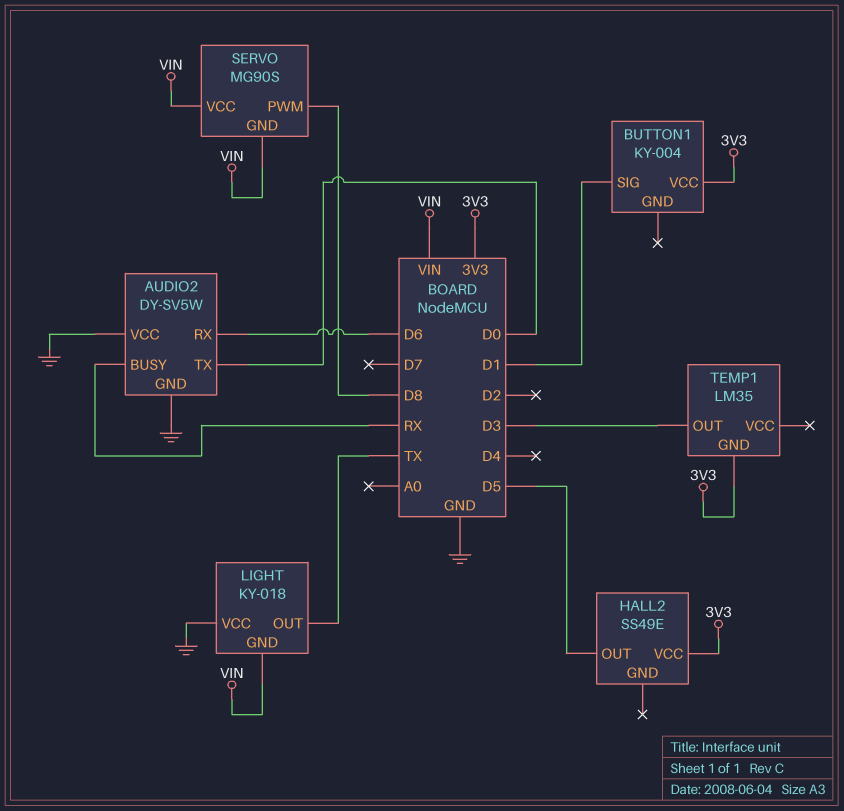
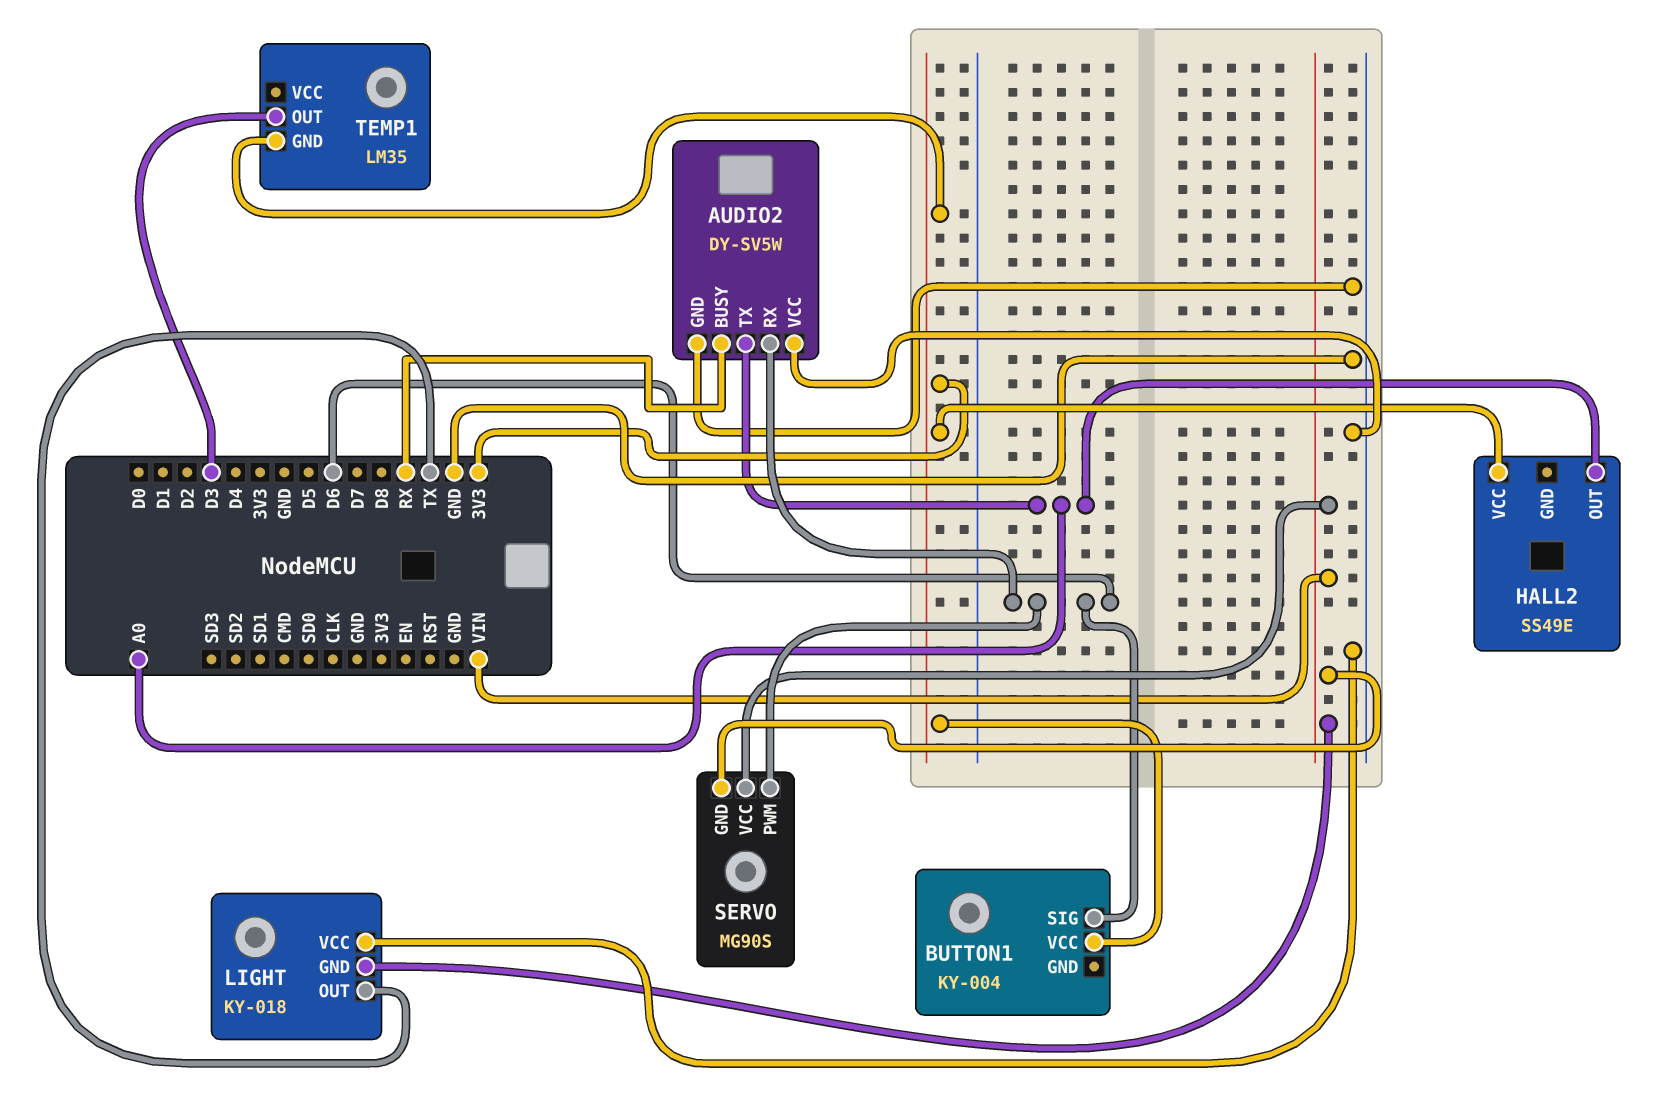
AUDIO2 pin TX: D0 -> A0
BUTTON1 pin SIG: D1 -> D6
HALL2 pin OUT: D5 -> A0
SERVO pin PWM: D8 -> D6

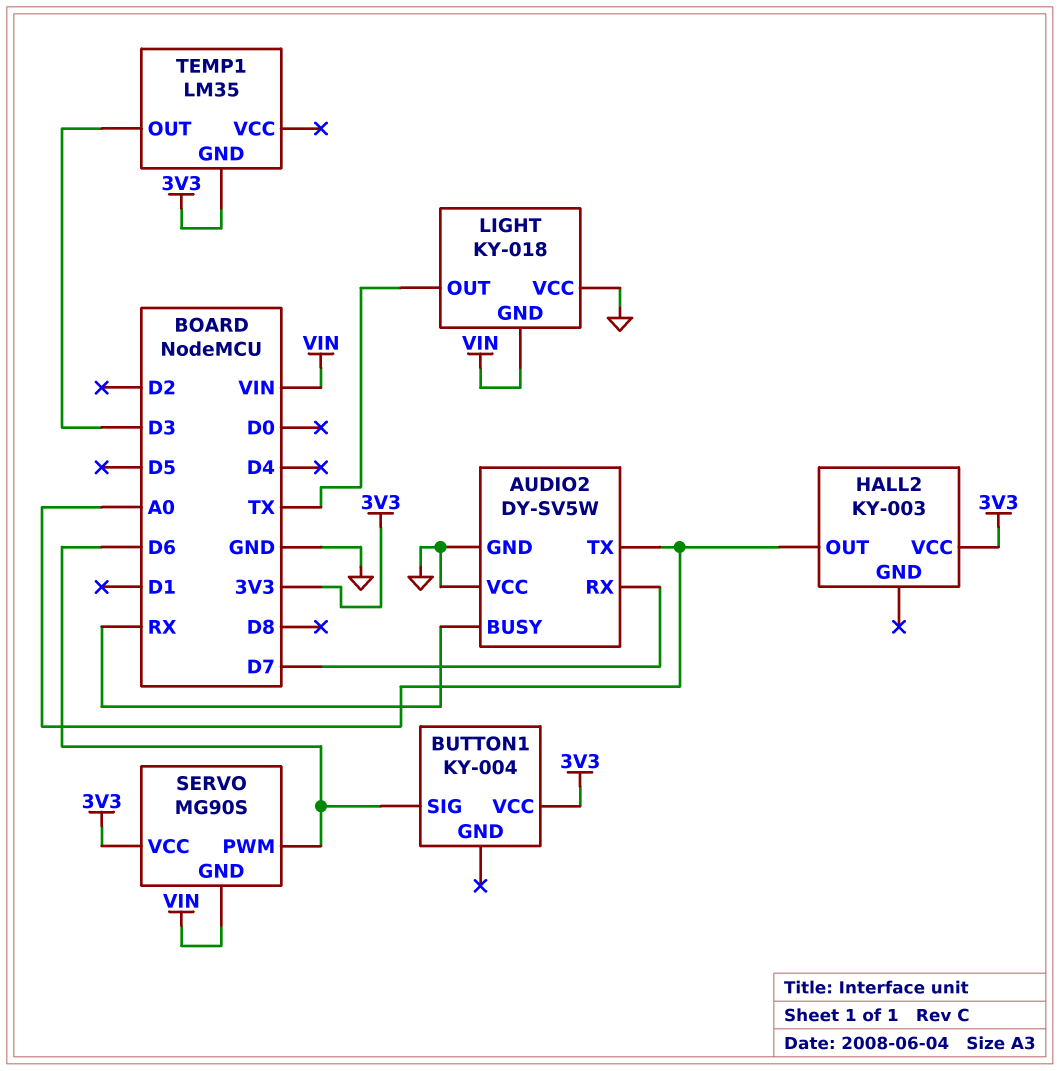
AUDIO2 pin RX: D6 -> D7
HALL2: SS49E -> KY-003
SERVO pin VCC: VIN -> 3V3

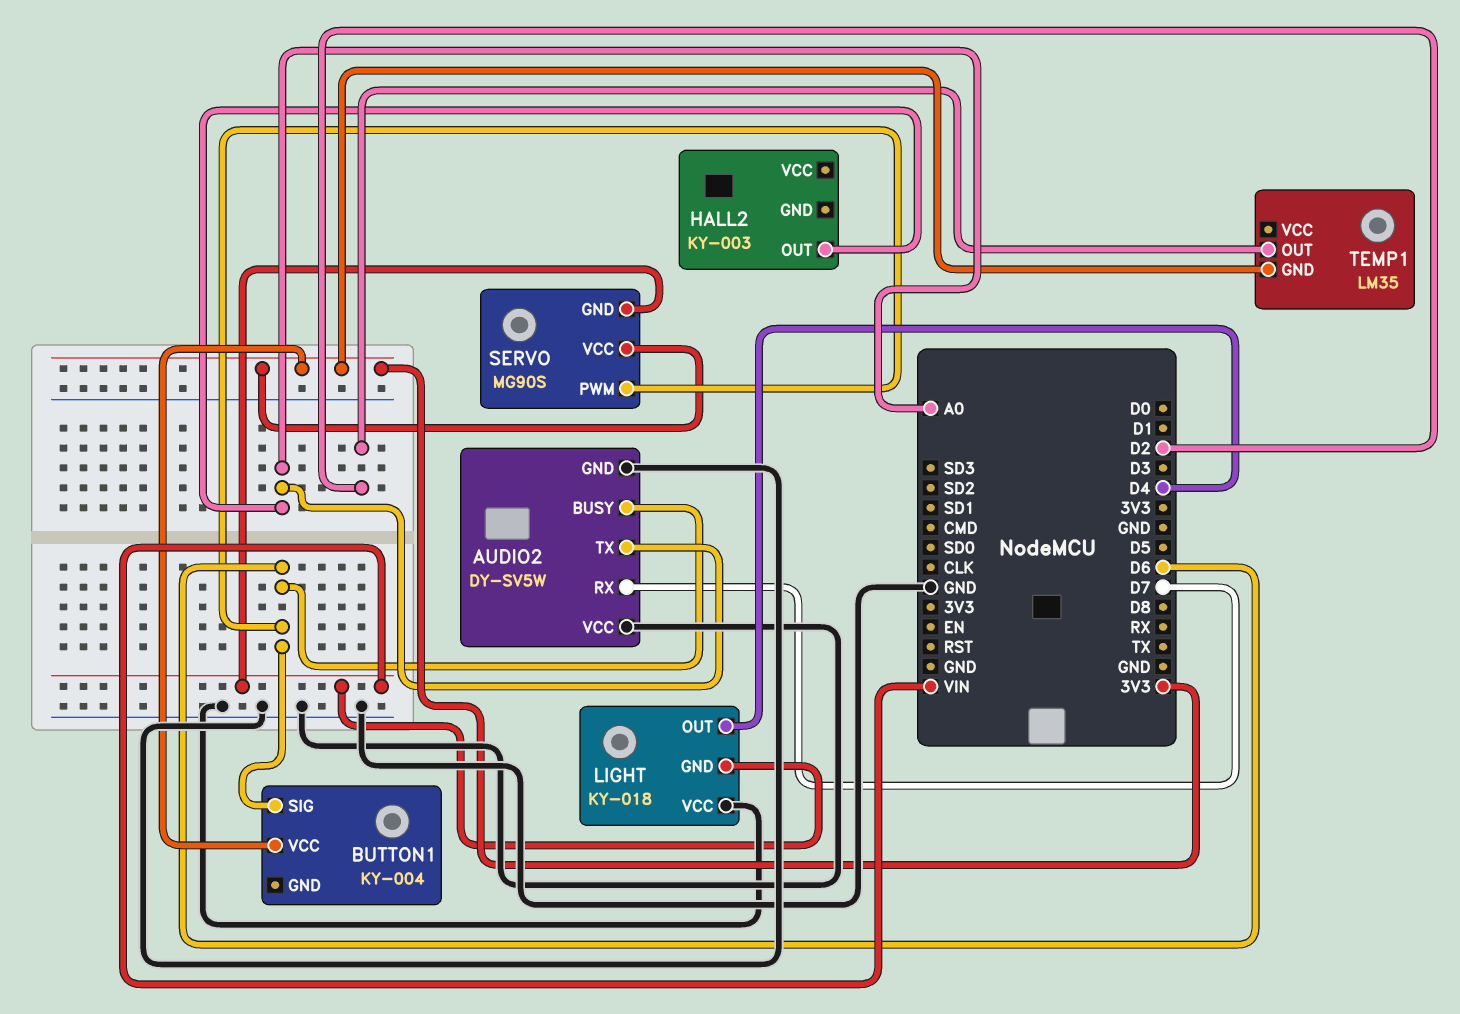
AUDIO2 pin BUSY: RX -> D6
HALL2 pin VCC: 3V3 -> none
LIGHT pin OUT: TX -> D4
TEMP1 pin OUT: D3 -> D2

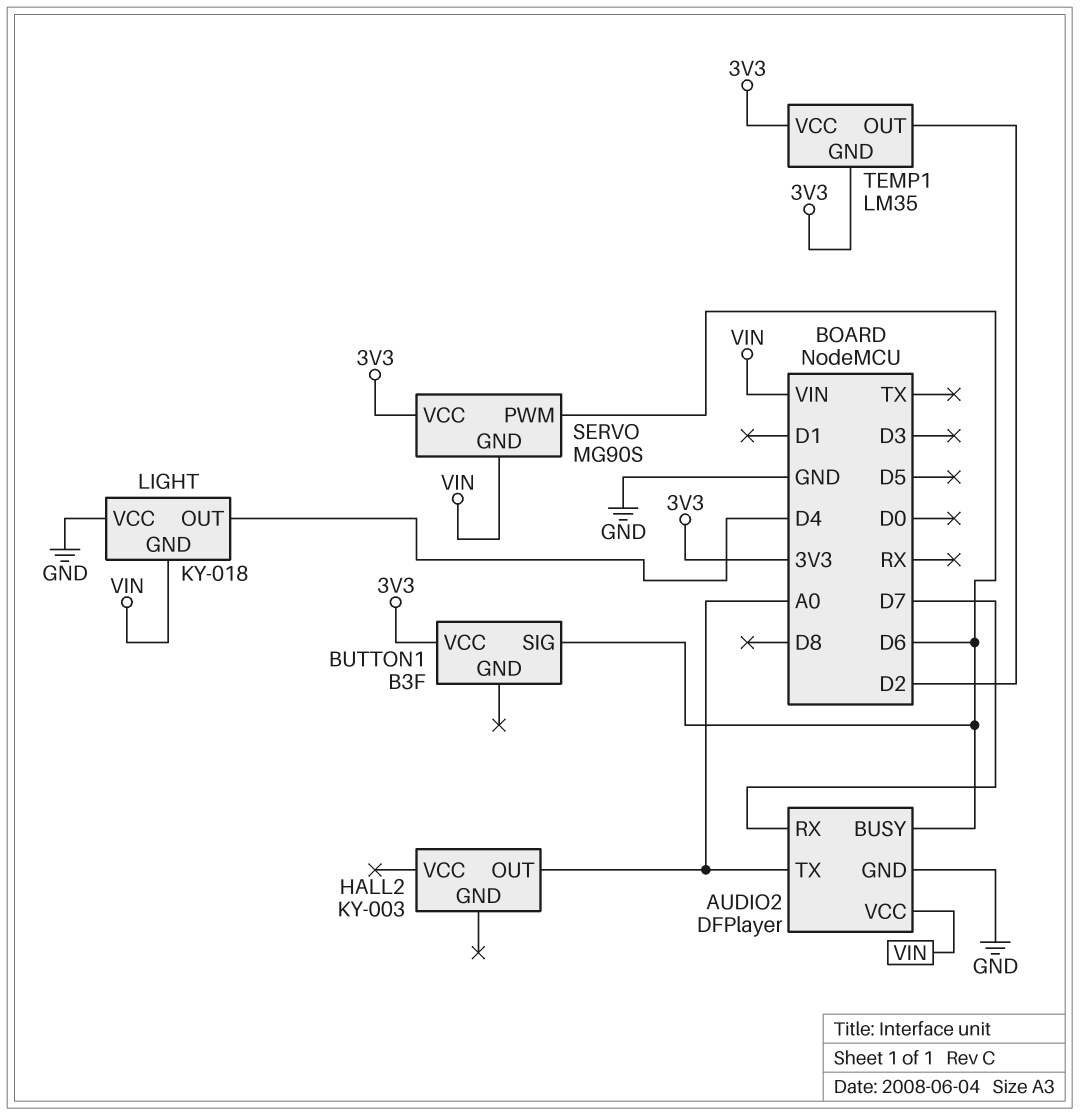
AUDIO2: DY-SV5W -> DFPlayer
AUDIO2 pin VCC: GND -> VIN
BUTTON1: KY-004 -> B3F
TEMP1 pin VCC: none -> 3V3

